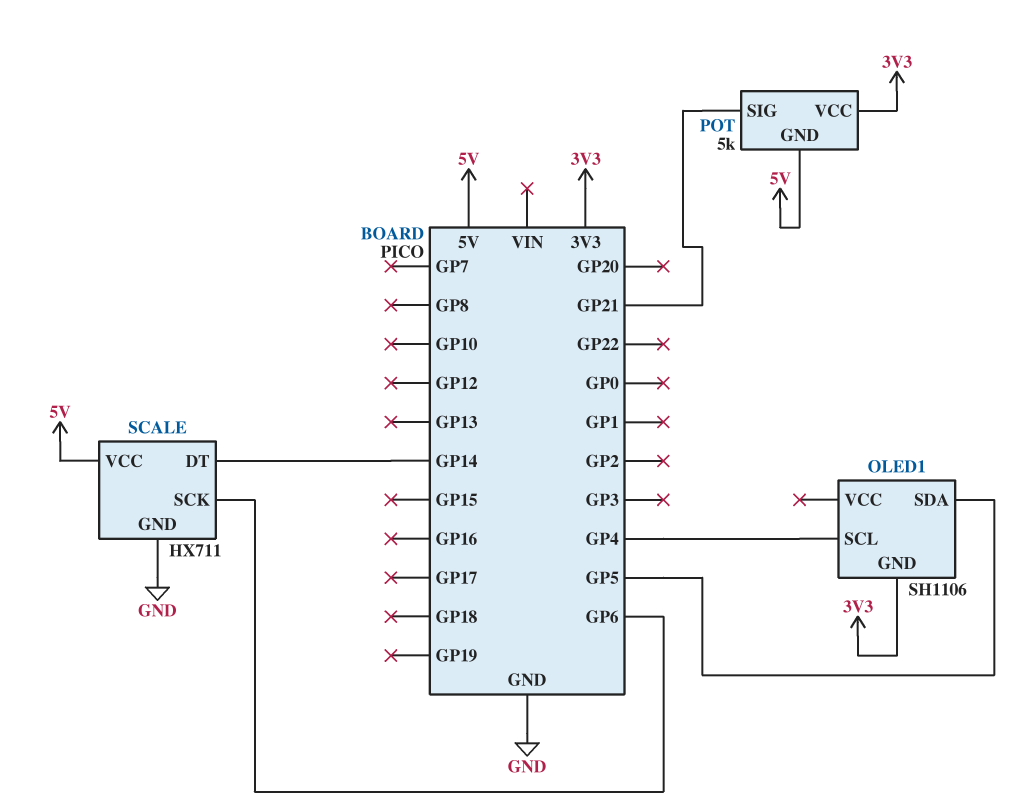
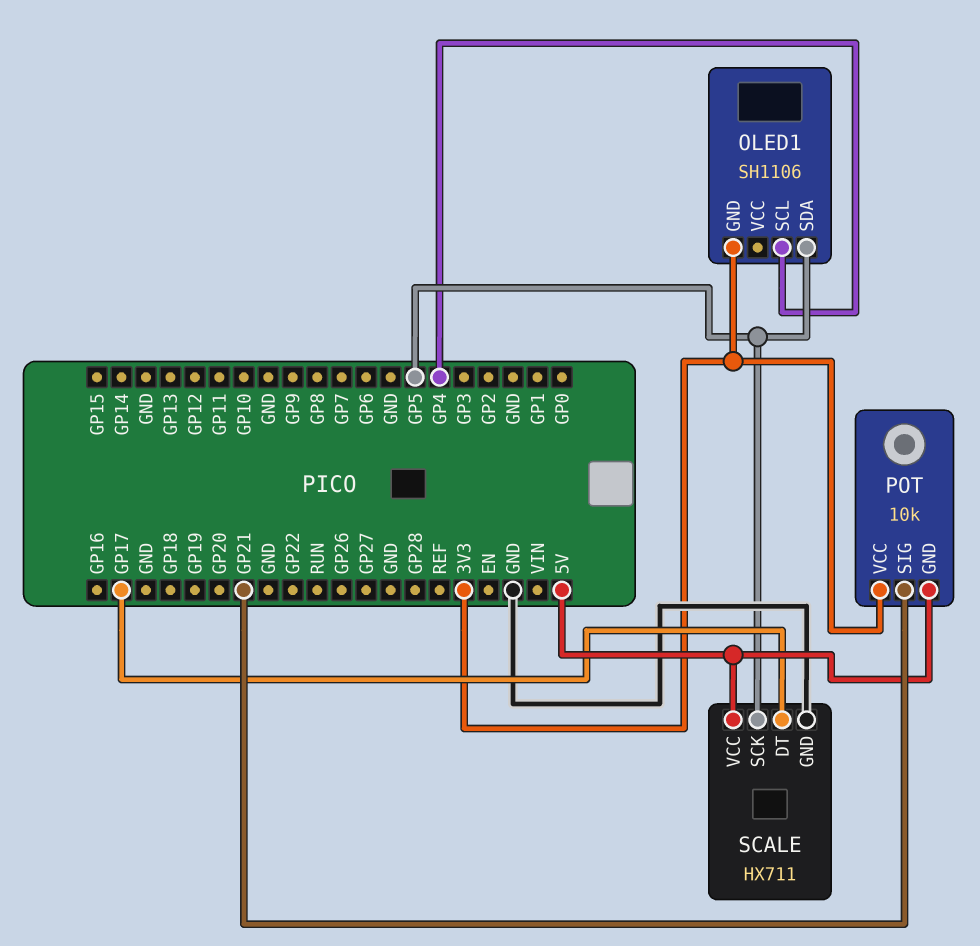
POT: 5k -> 10k
SCALE pin DT: GP14 -> GP17
SCALE pin SCK: GP6 -> GP5

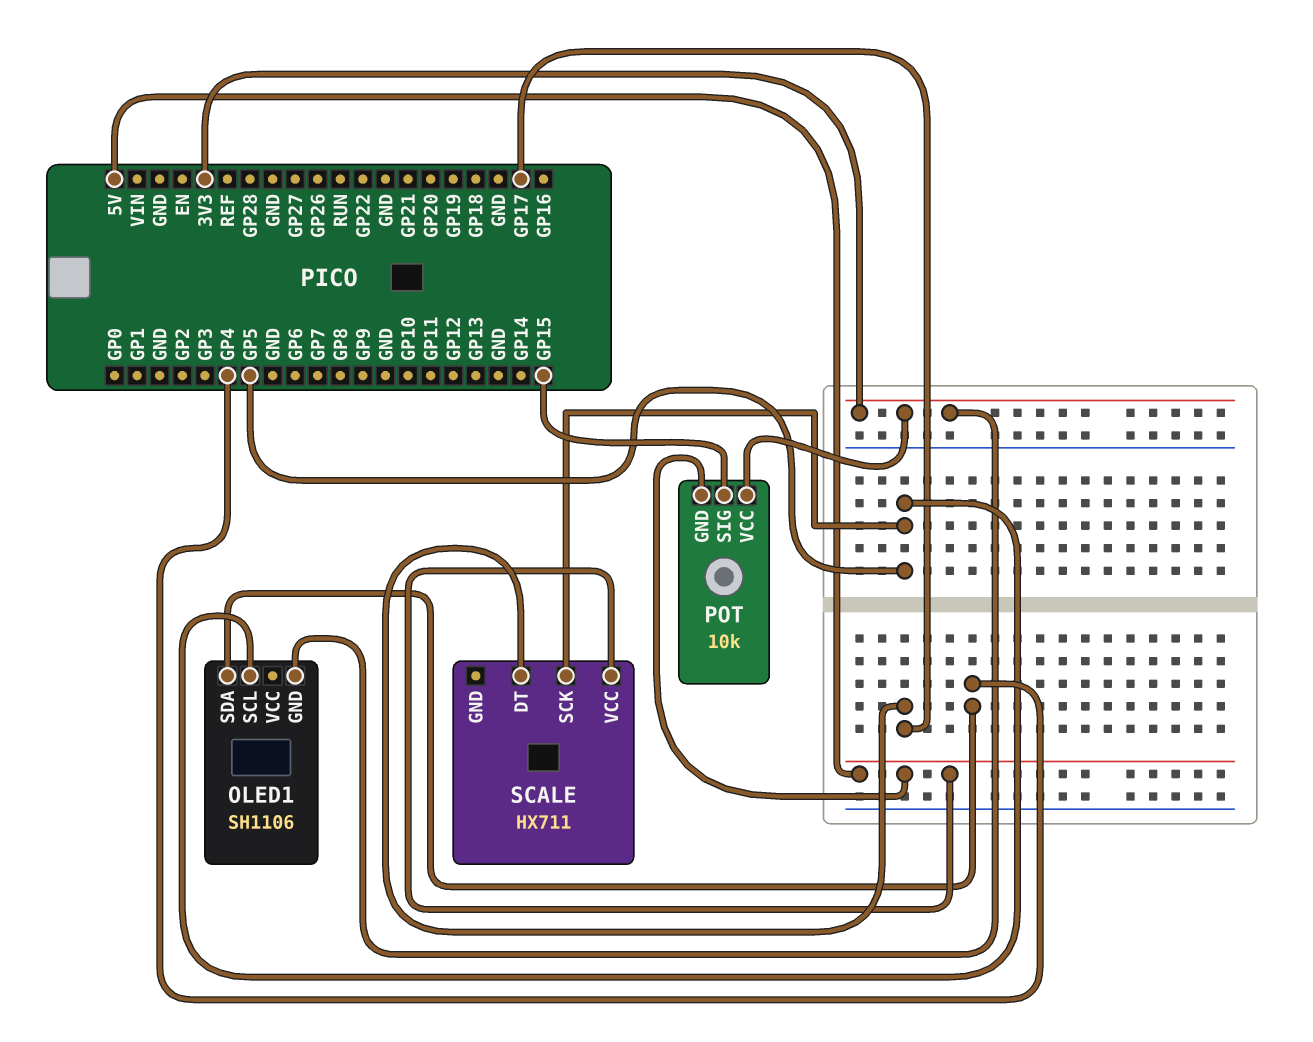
OLED1 pin SCL: GP4 -> GP5
OLED1 pin SDA: GP5 -> GP4
POT pin SIG: GP21 -> GP15
SCALE pin GND: GND -> none

